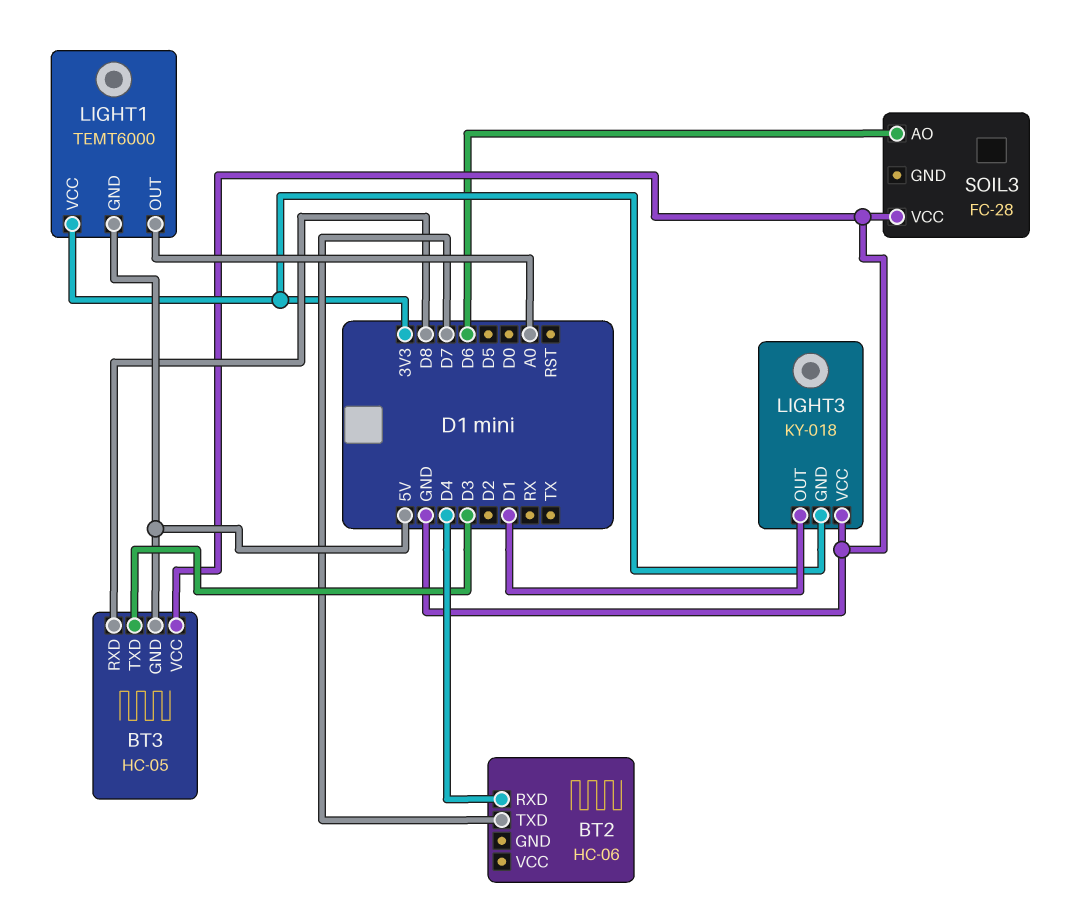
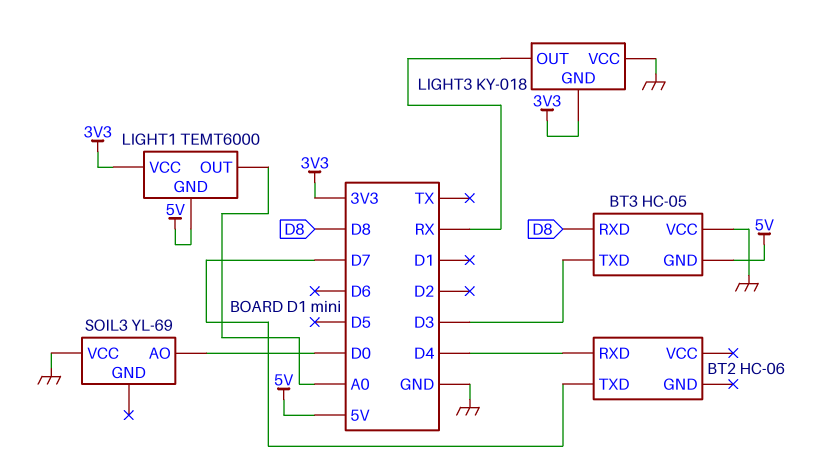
LIGHT3 pin OUT: D1 -> RX
SOIL3: FC-28 -> YL-69
SOIL3 pin AO: D6 -> D0

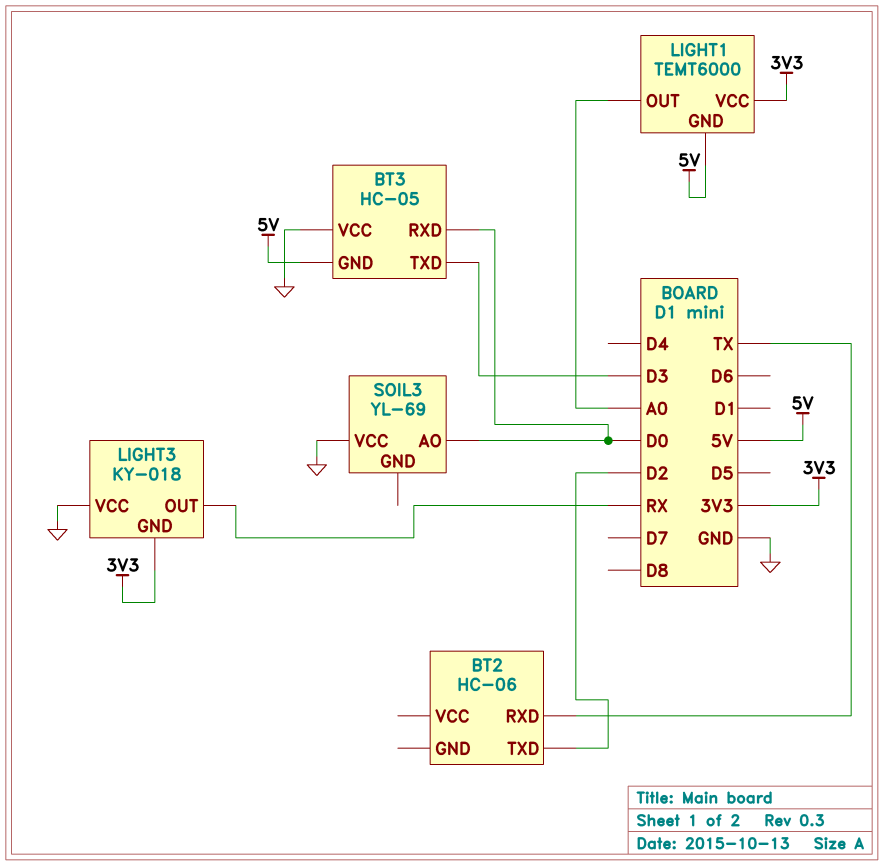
BT2 pin RXD: D4 -> TX
BT2 pin TXD: D7 -> D2
BT3 pin RXD: D8 -> D0

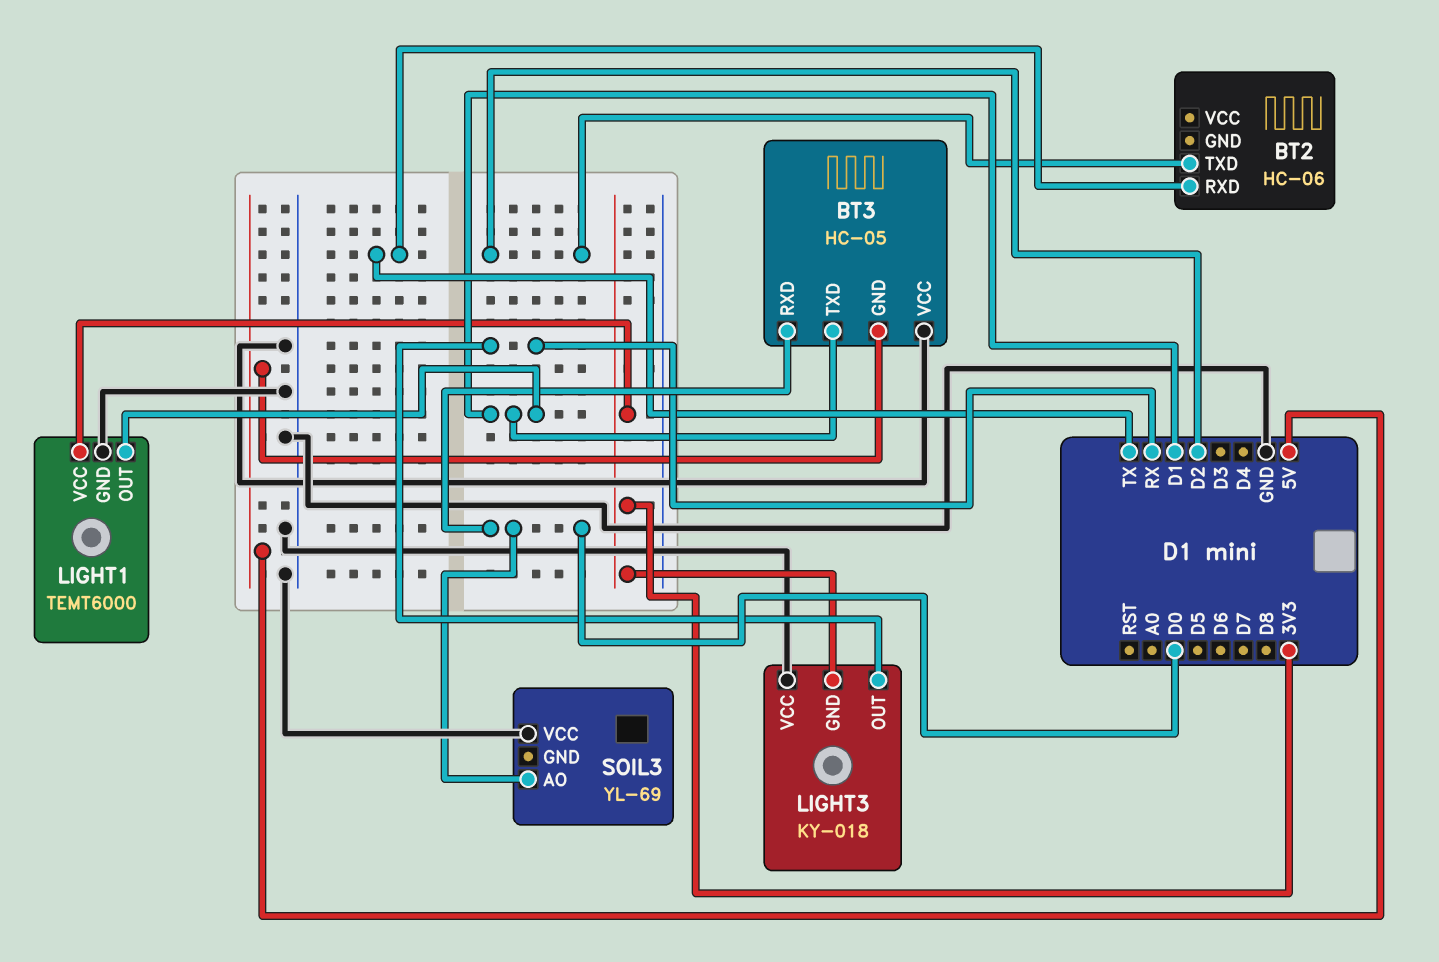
BT3 pin TXD: D3 -> D1
LIGHT1 pin GND: 5V -> GND
LIGHT1 pin OUT: A0 -> D1

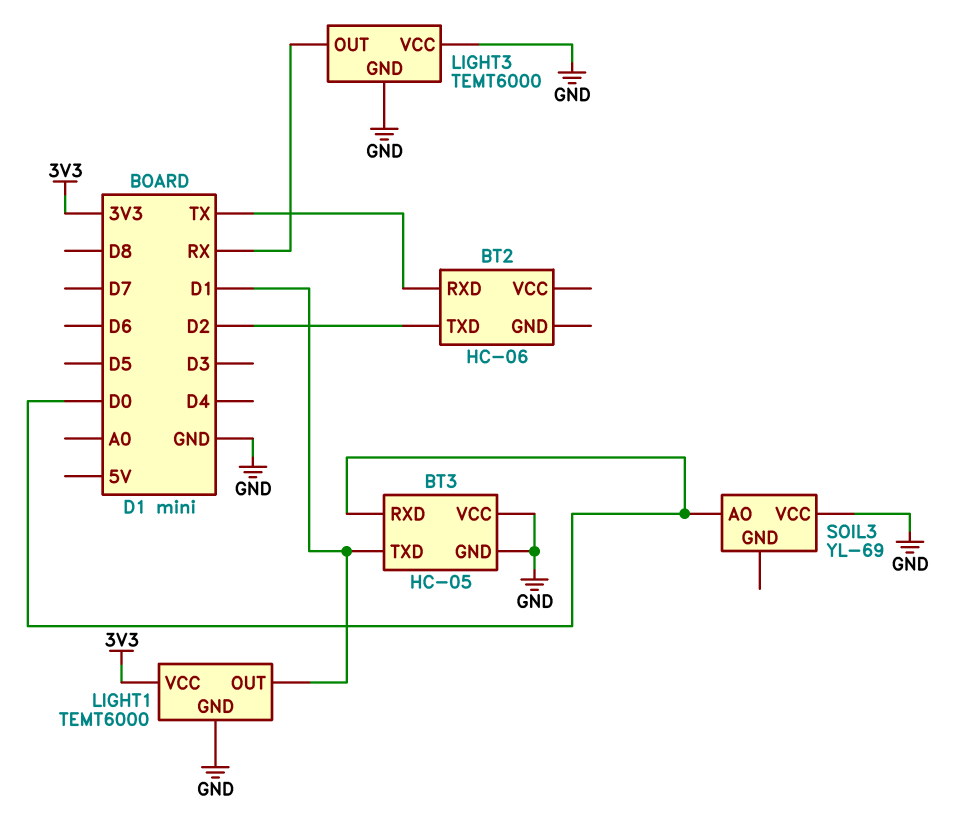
BT3 pin GND: 5V -> GND
LIGHT3: KY-018 -> TEMT6000
LIGHT3 pin GND: 3V3 -> GND

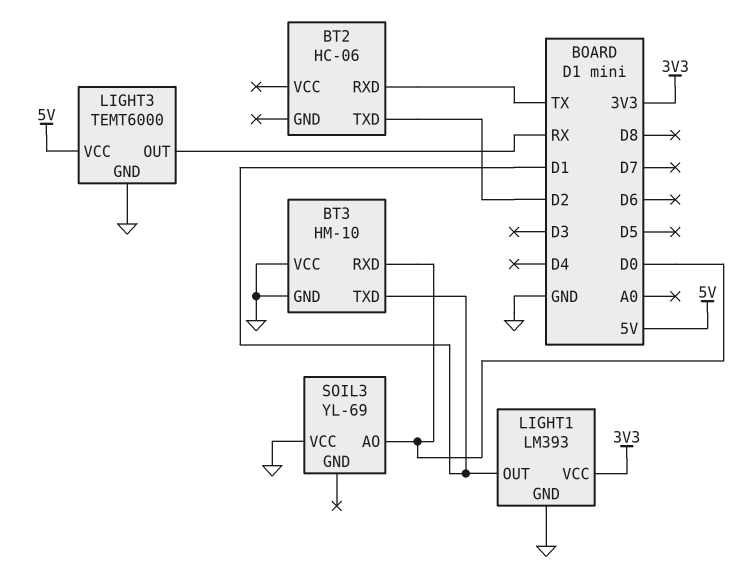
BT3: HC-05 -> HM-10
LIGHT1: TEMT6000 -> LM393
LIGHT3 pin VCC: GND -> 5V

